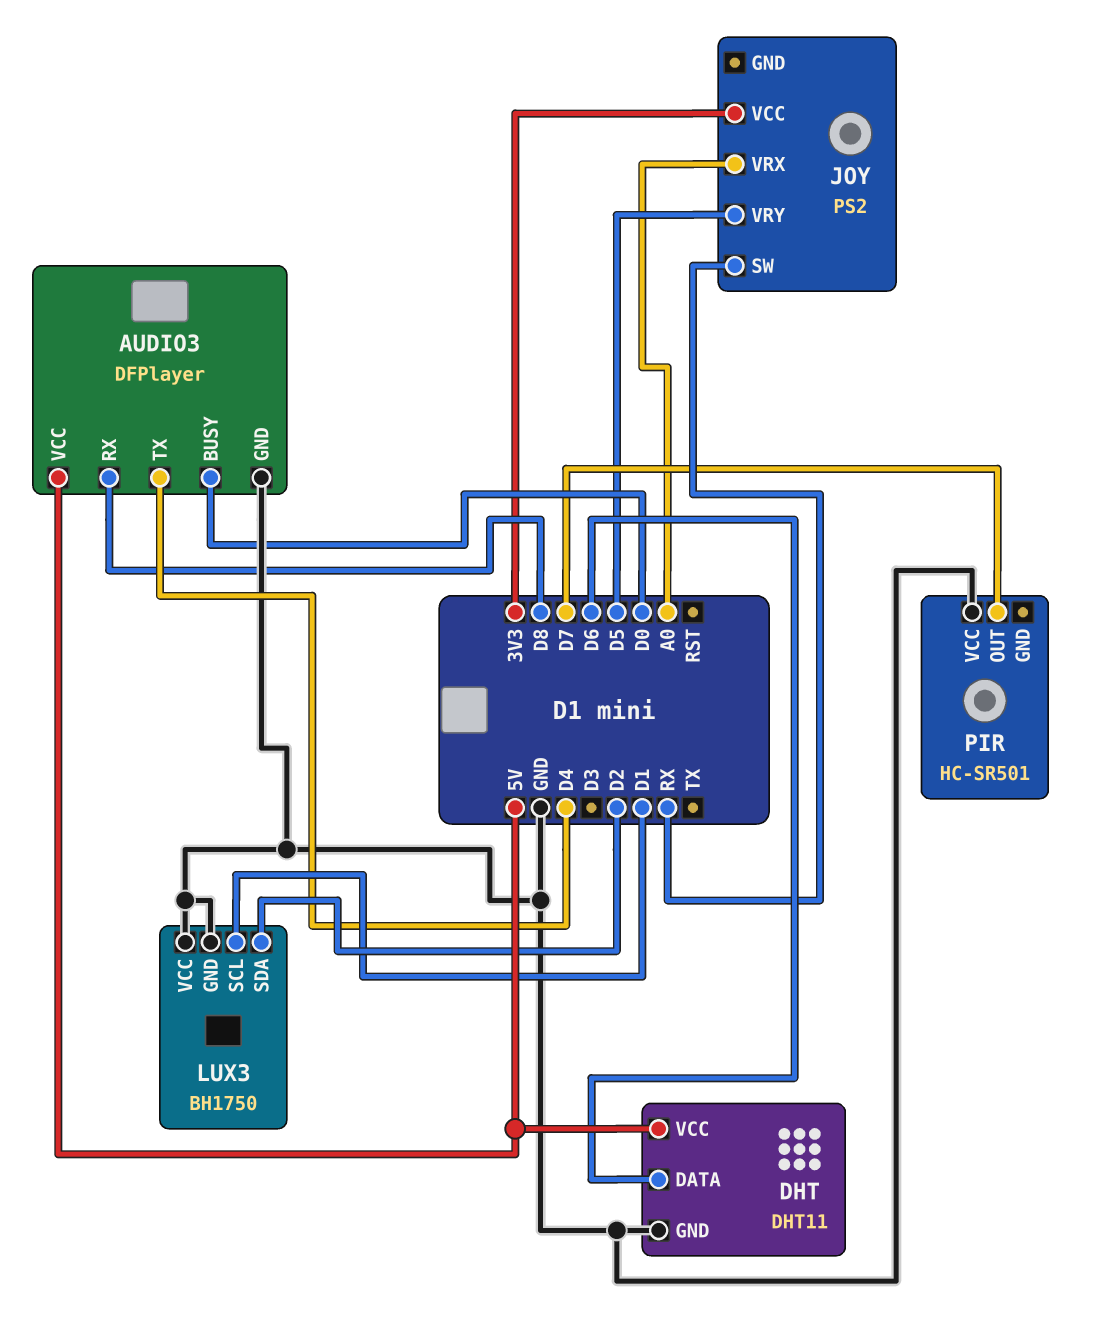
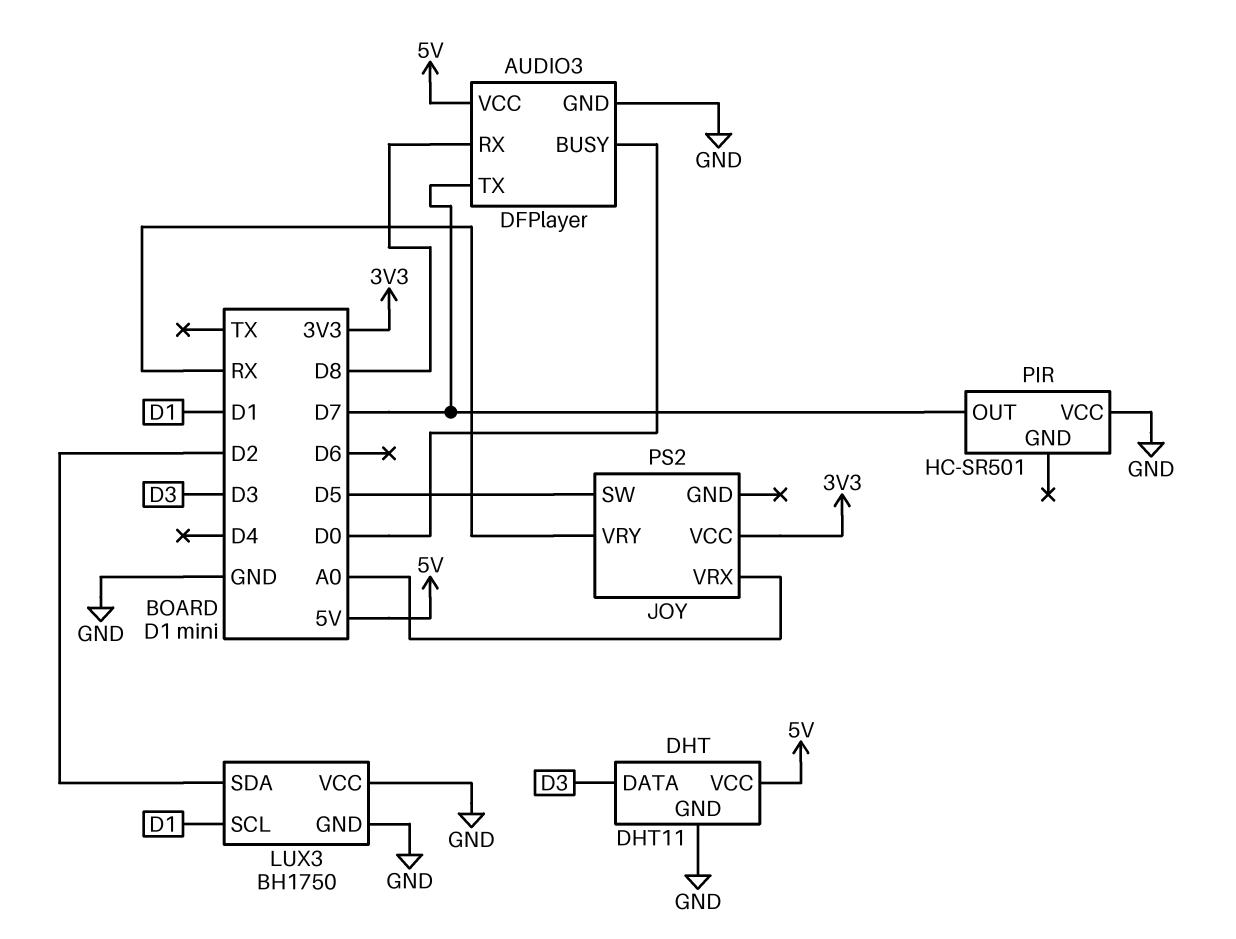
AUDIO3 pin TX: D4 -> D7
DHT pin DATA: D6 -> D3
JOY pin SW: RX -> D5
JOY pin VRY: D5 -> RX

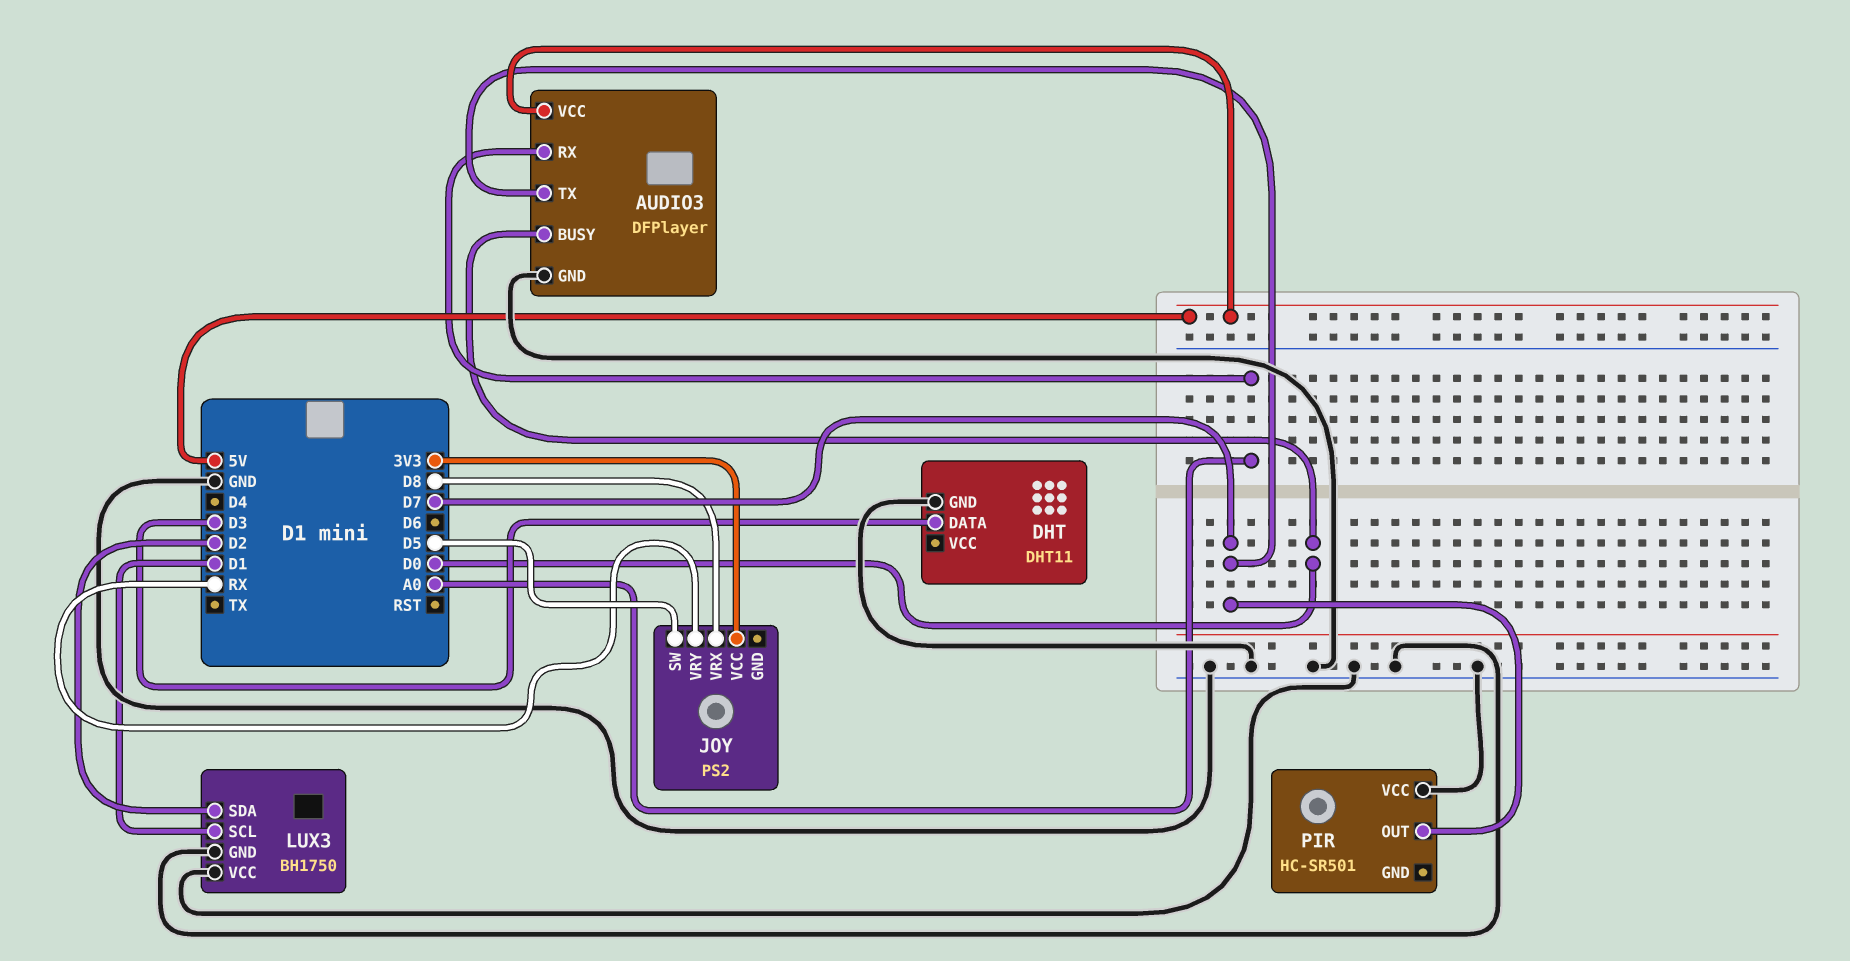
AUDIO3 pin RX: D8 -> A0
DHT pin VCC: 5V -> none
JOY pin VRX: A0 -> D8

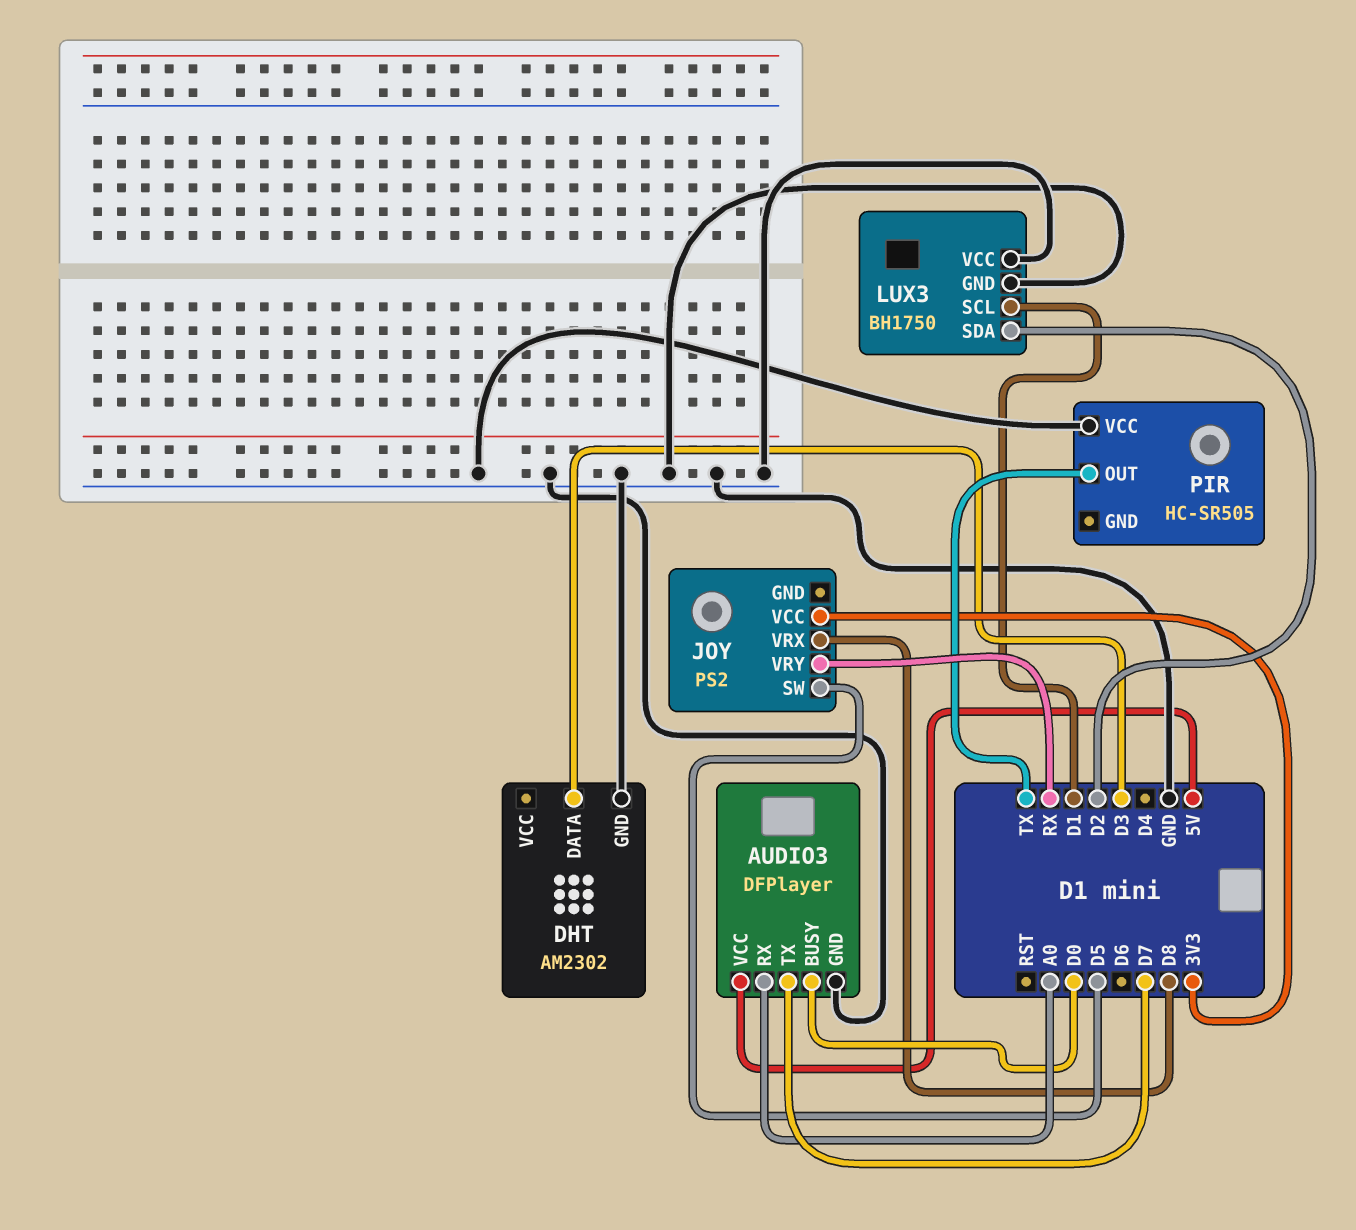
DHT: DHT11 -> AM2302
PIR: HC-SR501 -> HC-SR505
PIR pin OUT: D7 -> TX

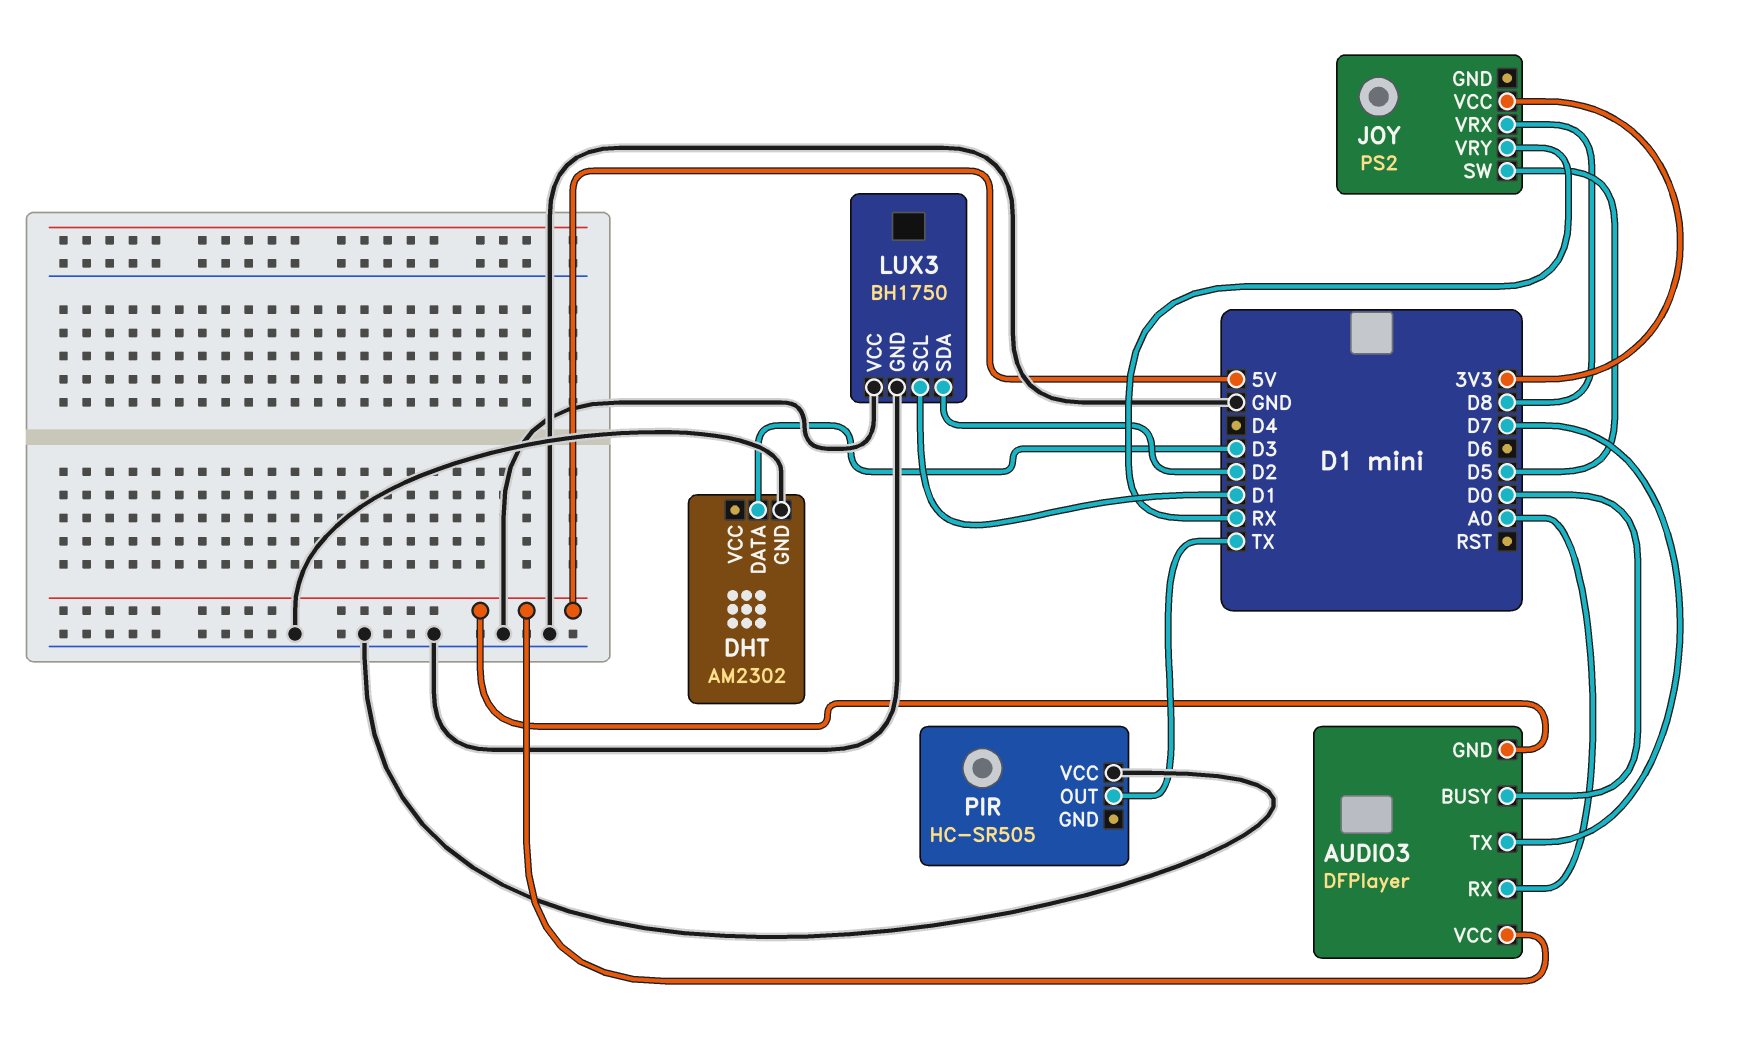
AUDIO3 pin GND: GND -> 5V

